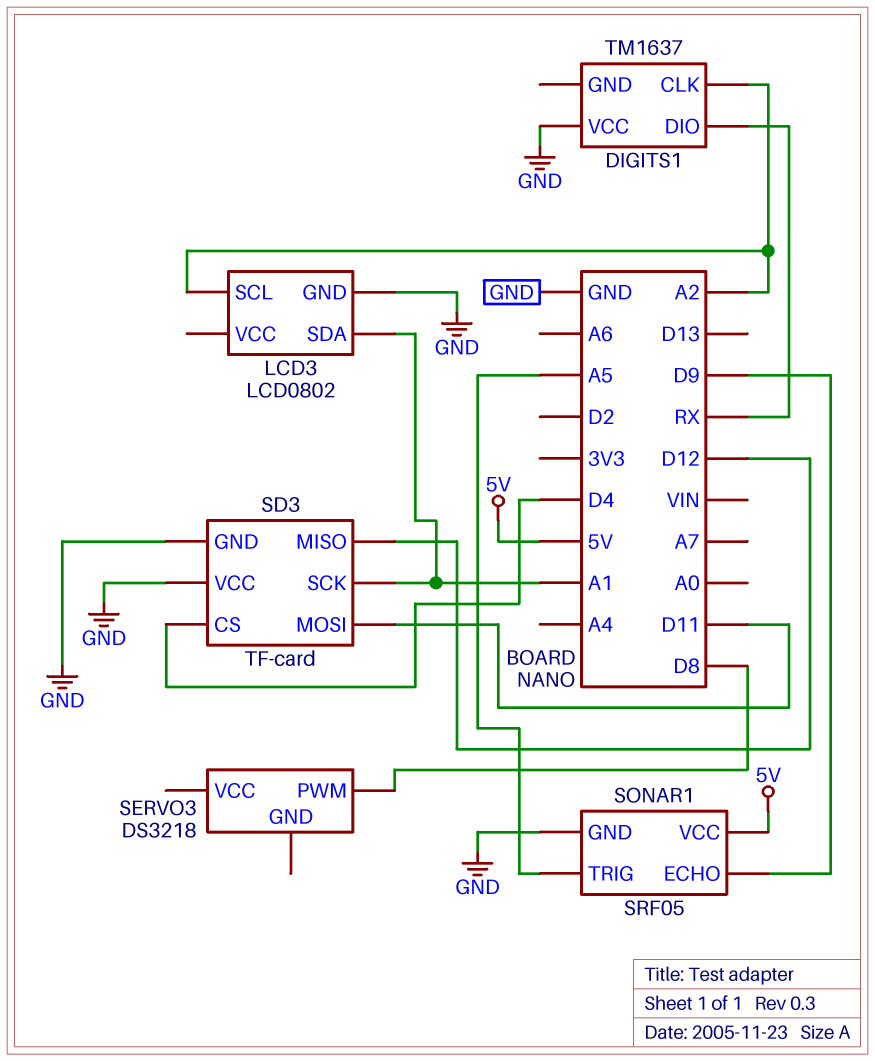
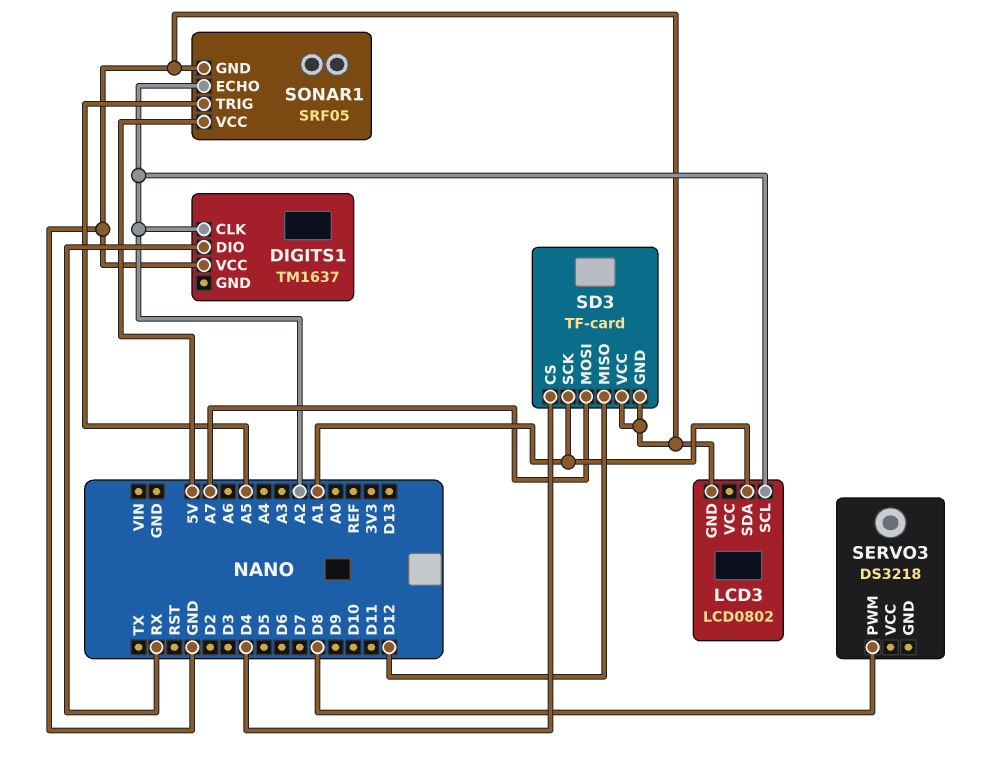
SD3 pin MOSI: D11 -> A7
SONAR1 pin ECHO: D9 -> A2

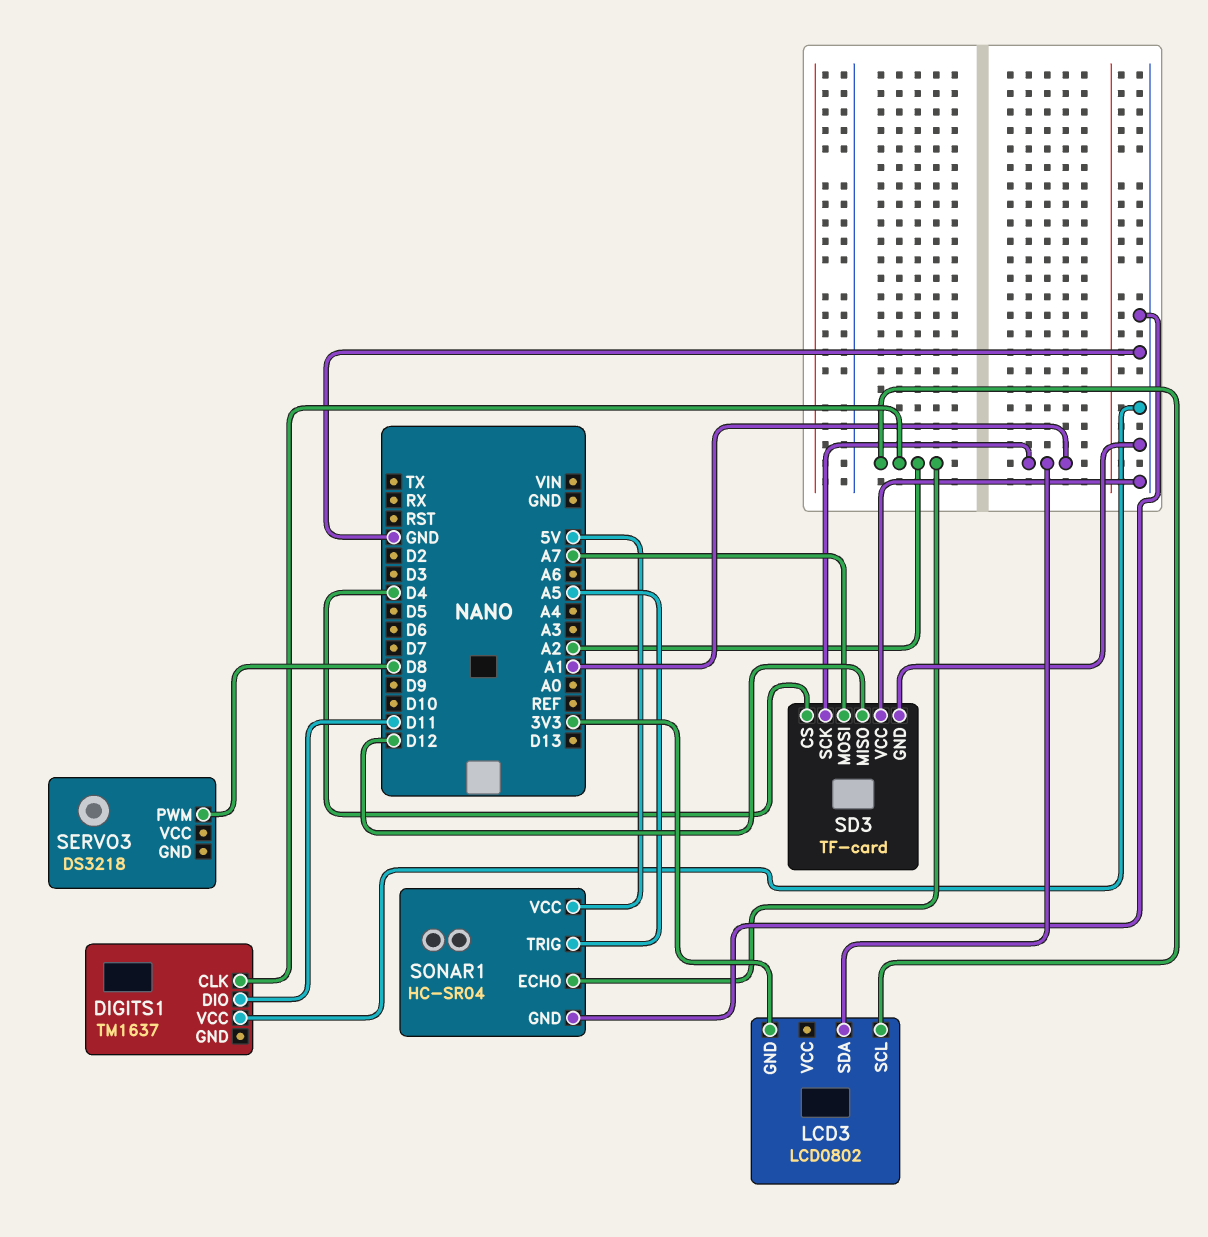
DIGITS1 pin DIO: RX -> D11
LCD3 pin GND: GND -> 3V3
SONAR1: SRF05 -> HC-SR04

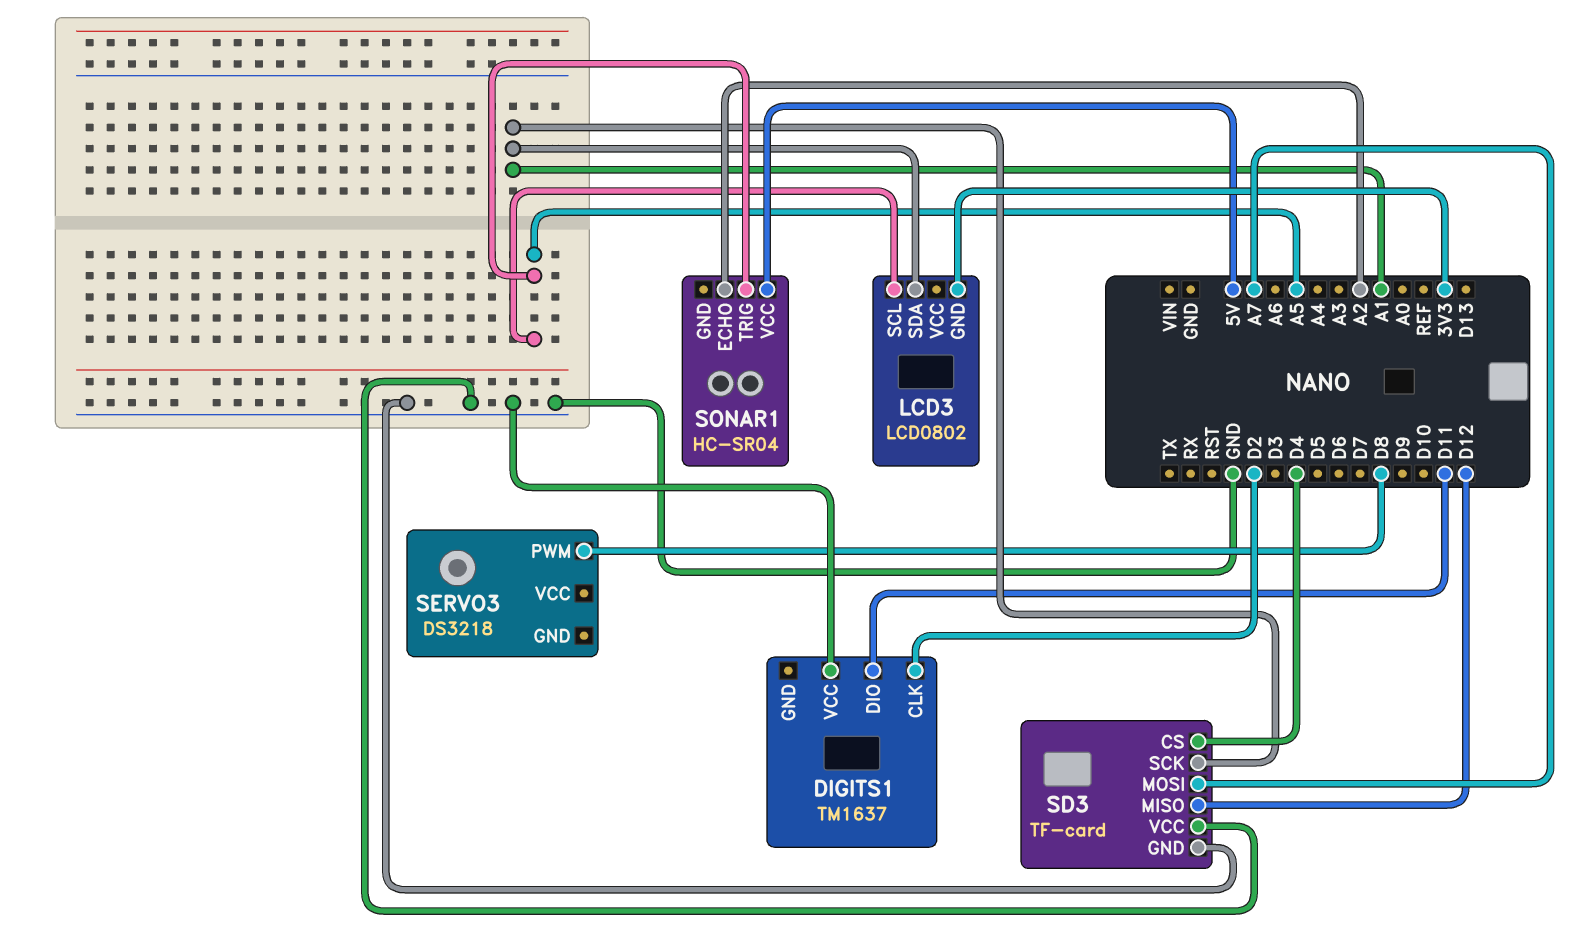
DIGITS1 pin CLK: A2 -> D2
LCD3 pin SCL: A2 -> A5
SONAR1 pin GND: GND -> none

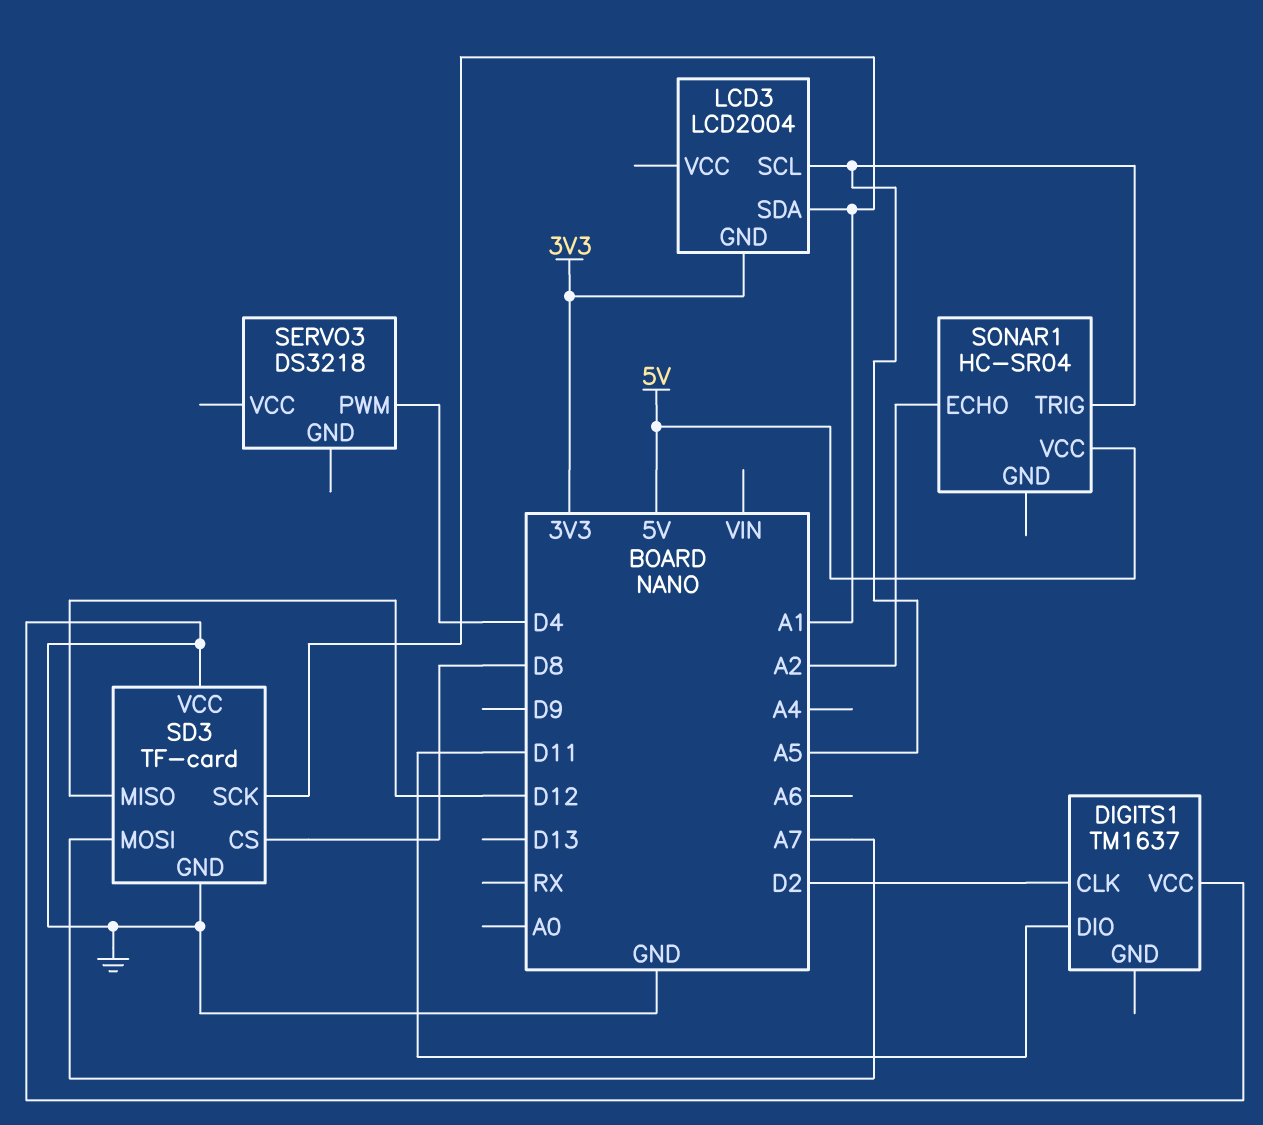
LCD3: LCD0802 -> LCD2004
SD3 pin CS: D4 -> D8
SERVO3 pin PWM: D8 -> D4

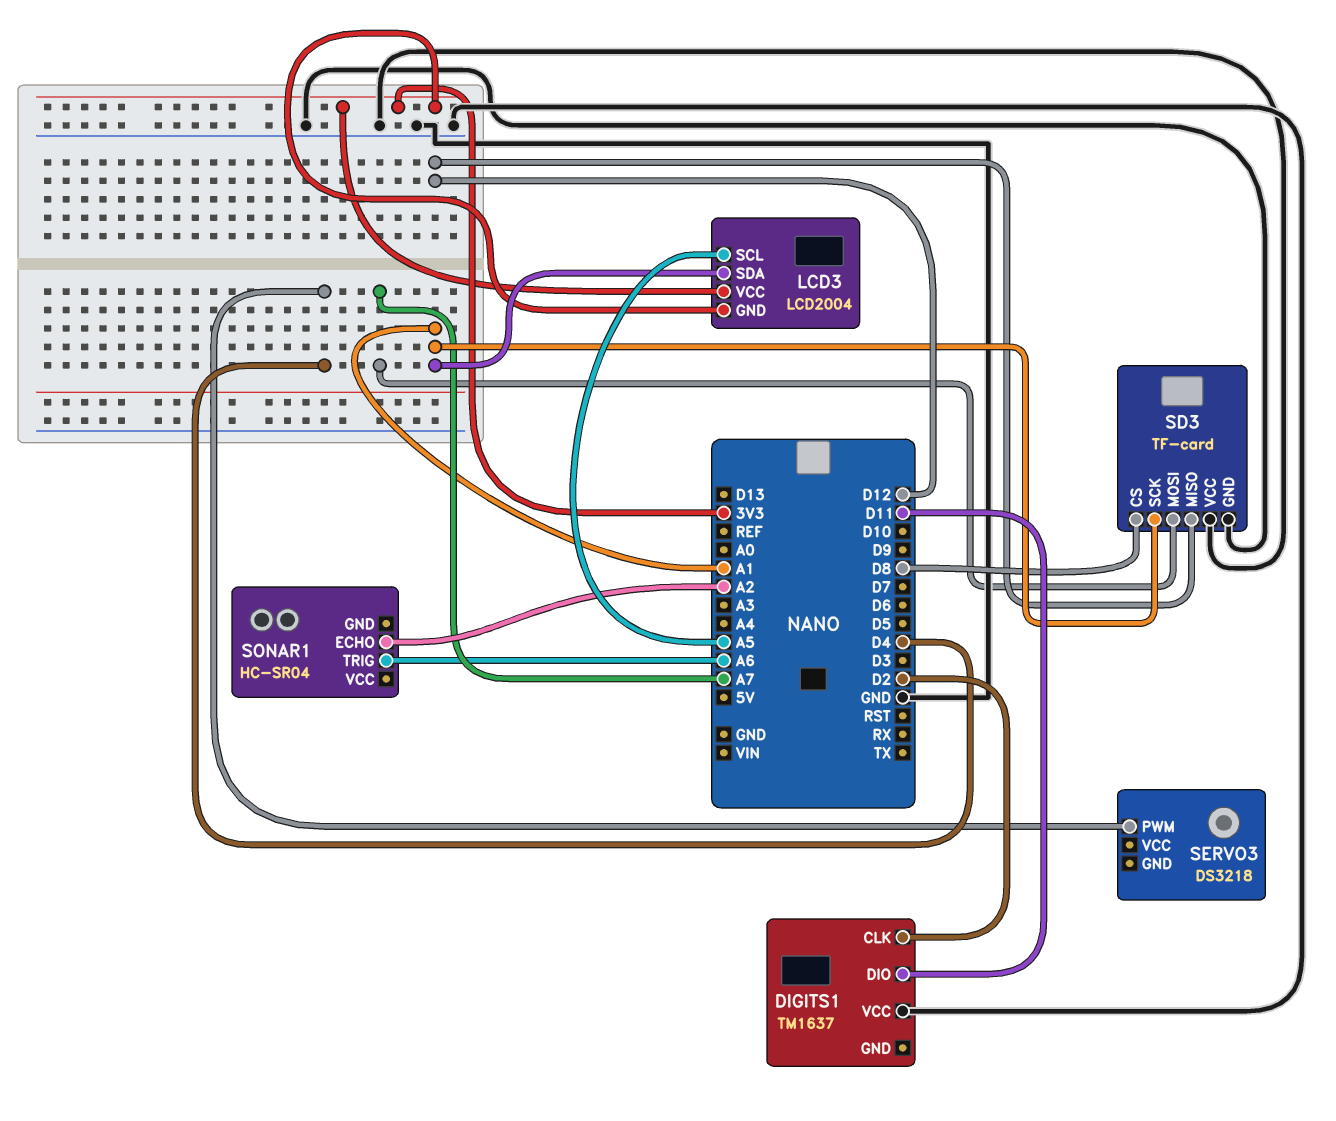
LCD3 pin VCC: none -> 3V3
SONAR1 pin TRIG: A5 -> A6
SONAR1 pin VCC: 5V -> none

